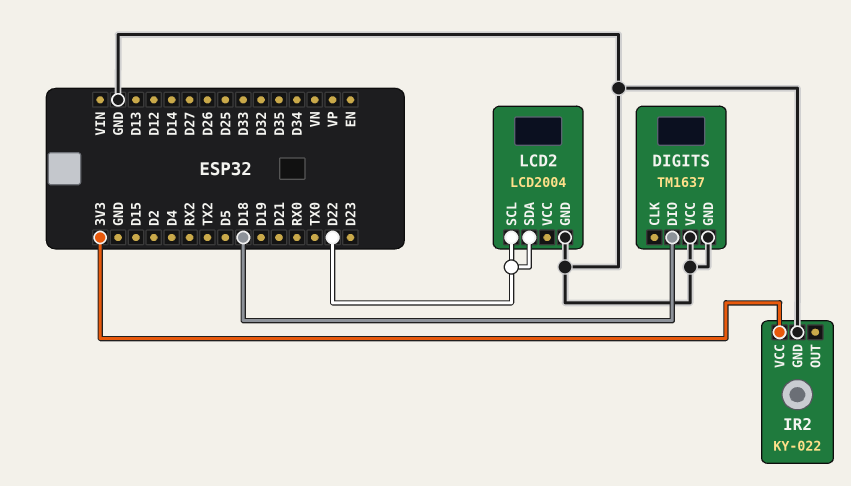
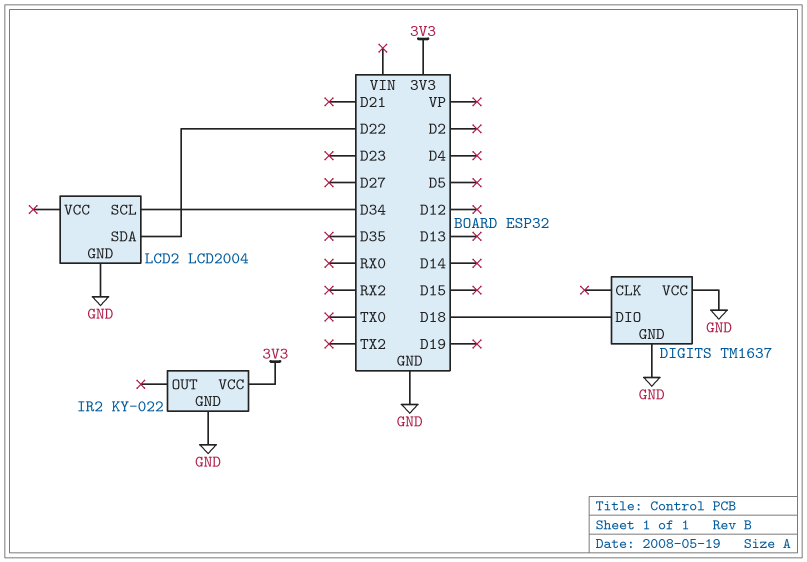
LCD2 pin SCL: D22 -> D34

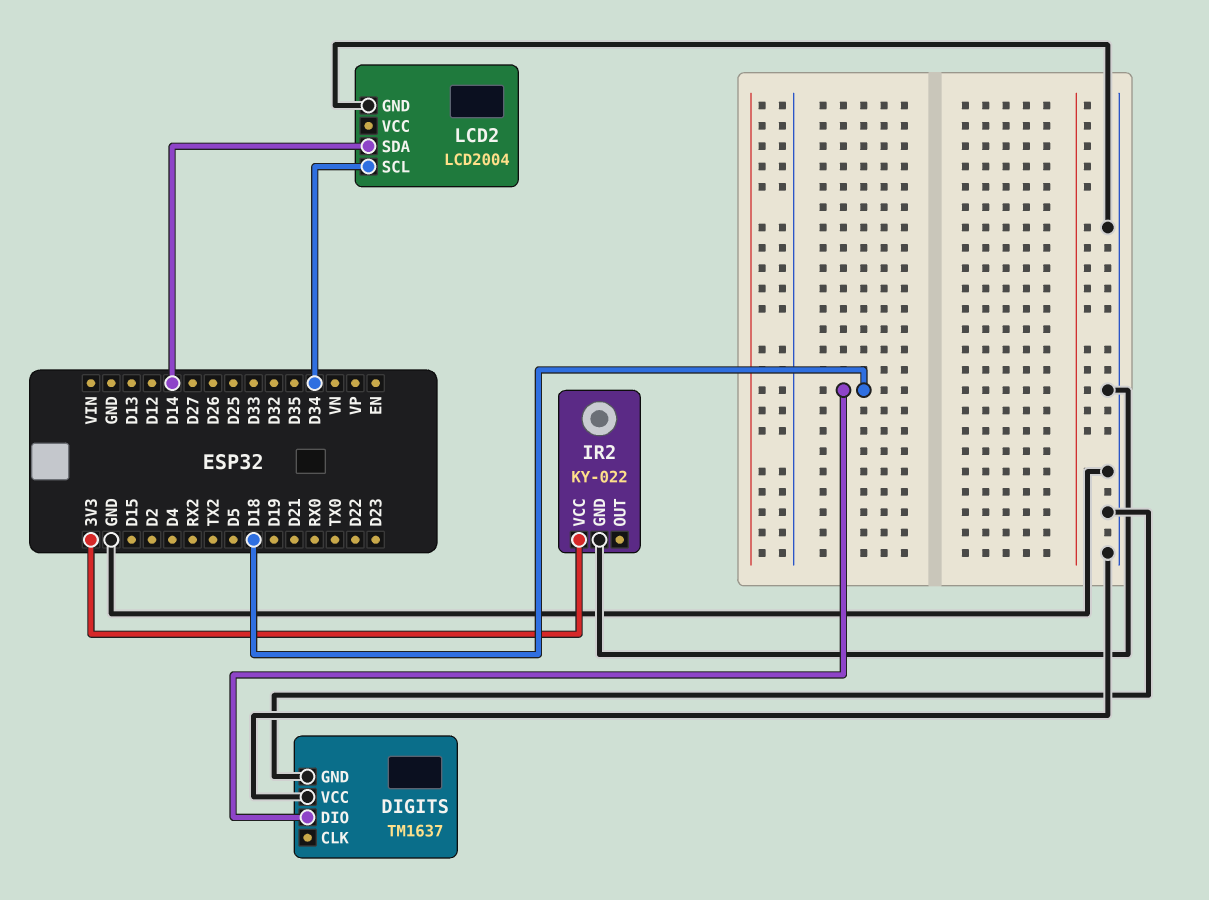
LCD2 pin SDA: D22 -> D14

